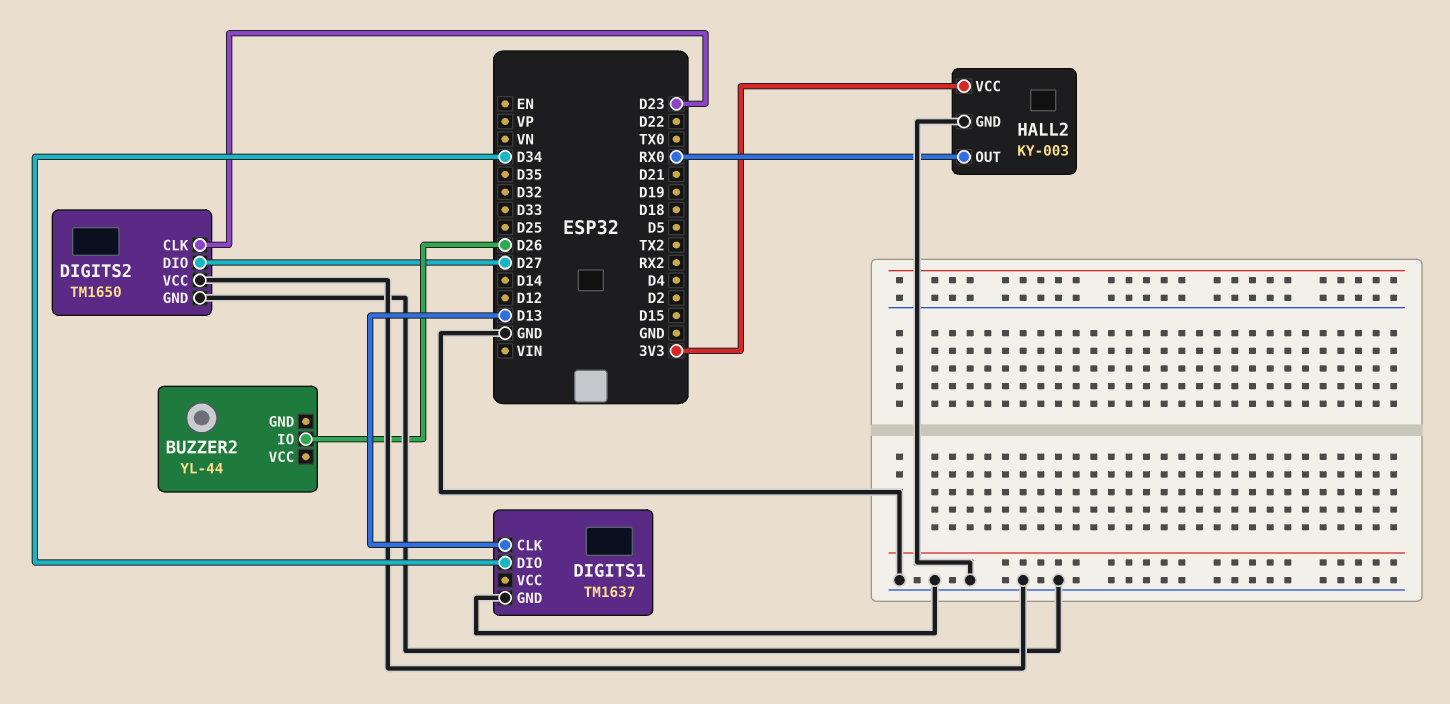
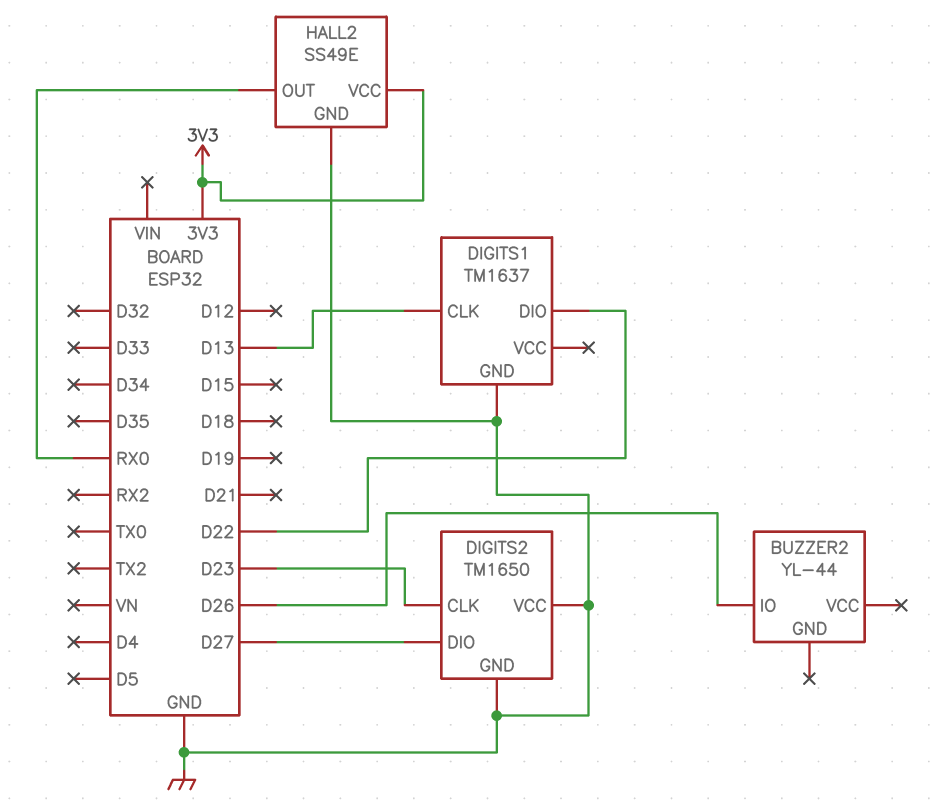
DIGITS1 pin DIO: D34 -> D22
HALL2: KY-003 -> SS49E

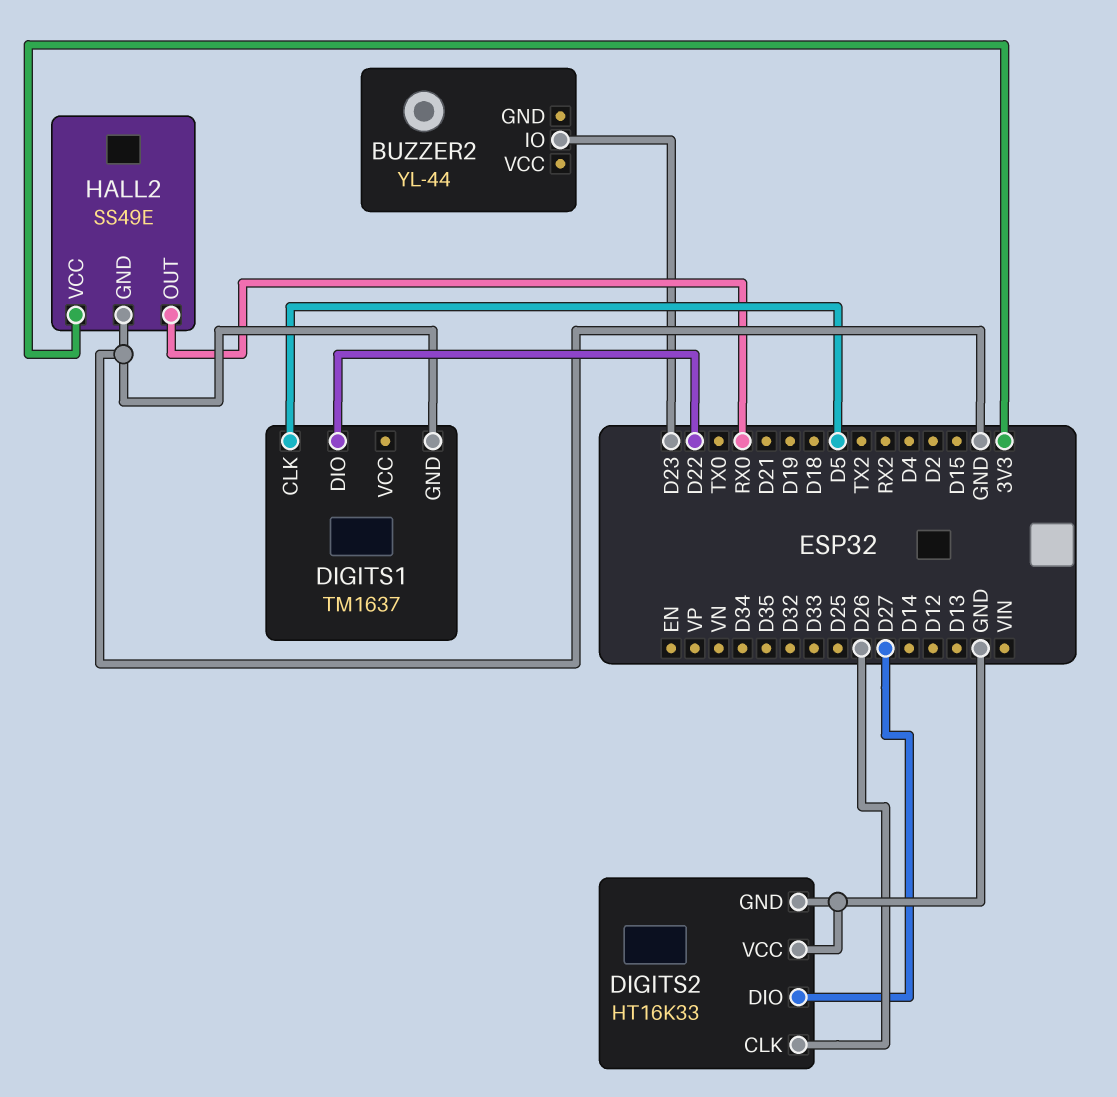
BUZZER2 pin IO: D26 -> D23
DIGITS1 pin CLK: D13 -> D5
DIGITS2: TM1650 -> HT16K33
DIGITS2 pin CLK: D23 -> D26

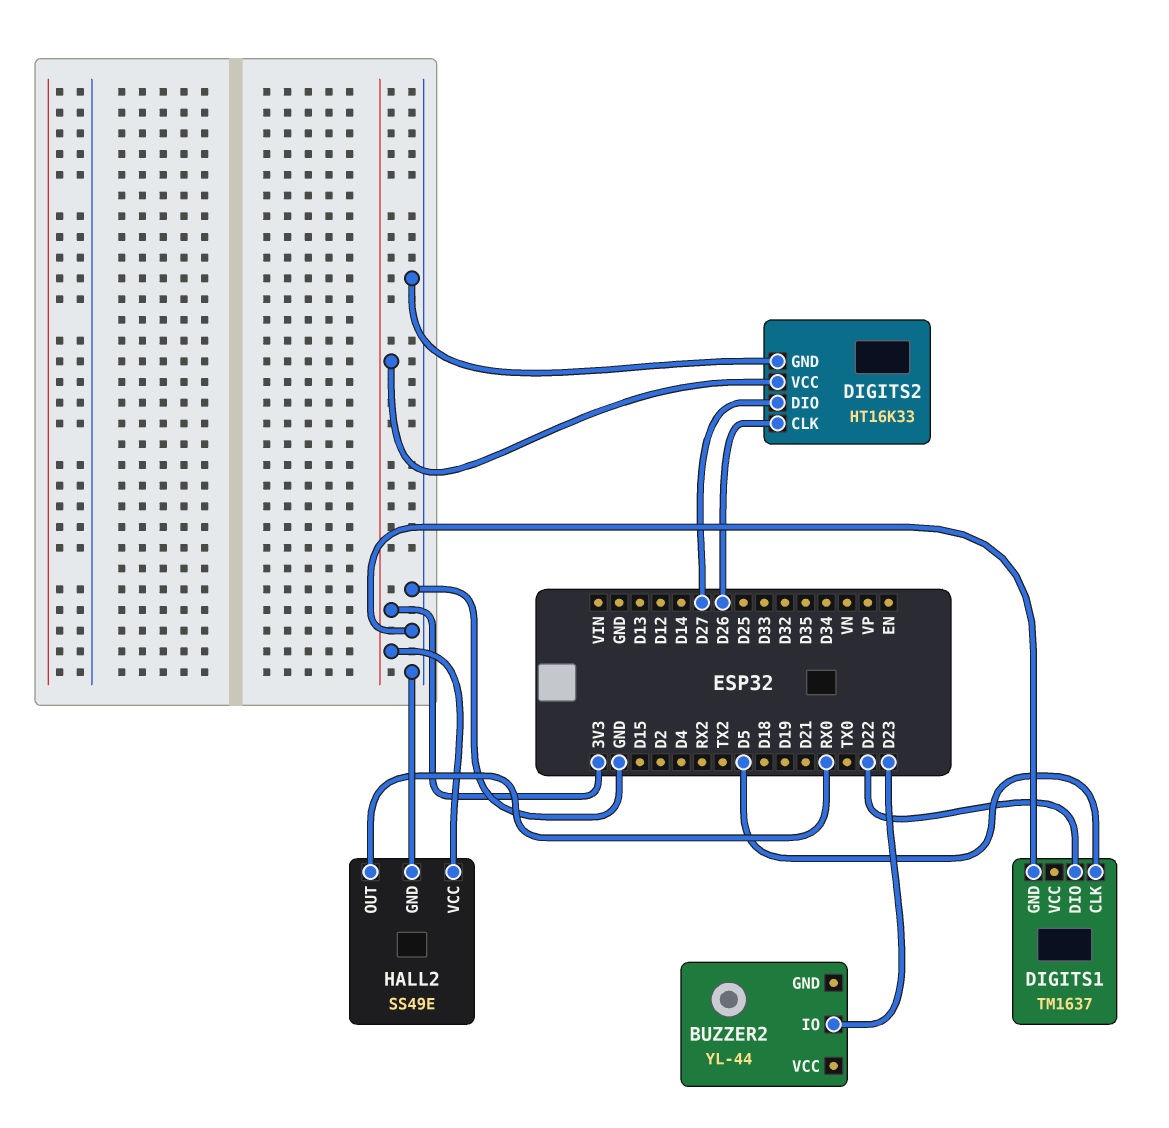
DIGITS2 pin VCC: GND -> 3V3

